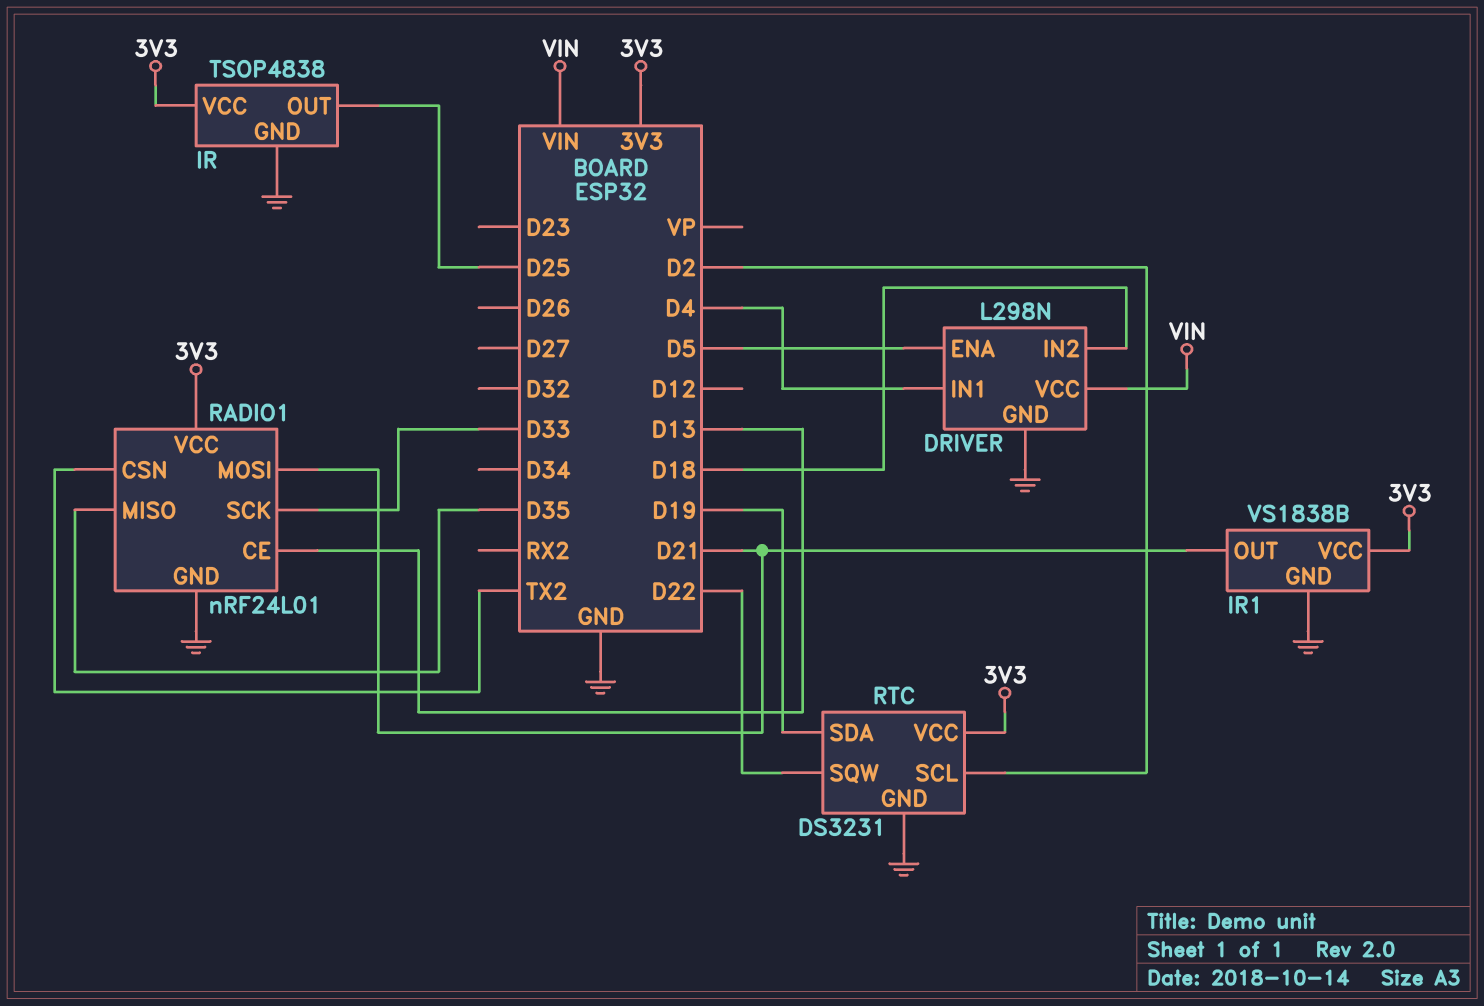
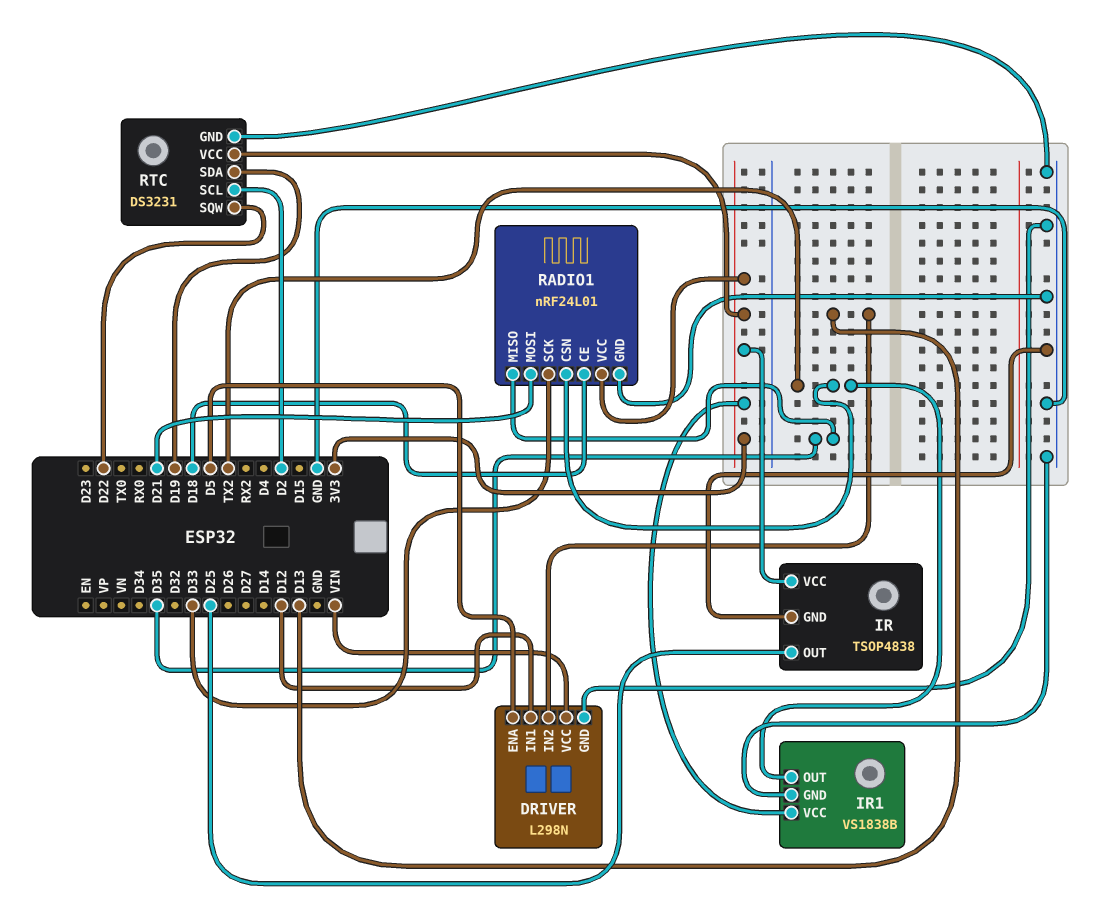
DRIVER pin IN1: D4 -> D12
DRIVER pin IN2: D18 -> D13
IR1 pin OUT: D21 -> TX2
RADIO1 pin CE: D13 -> D18

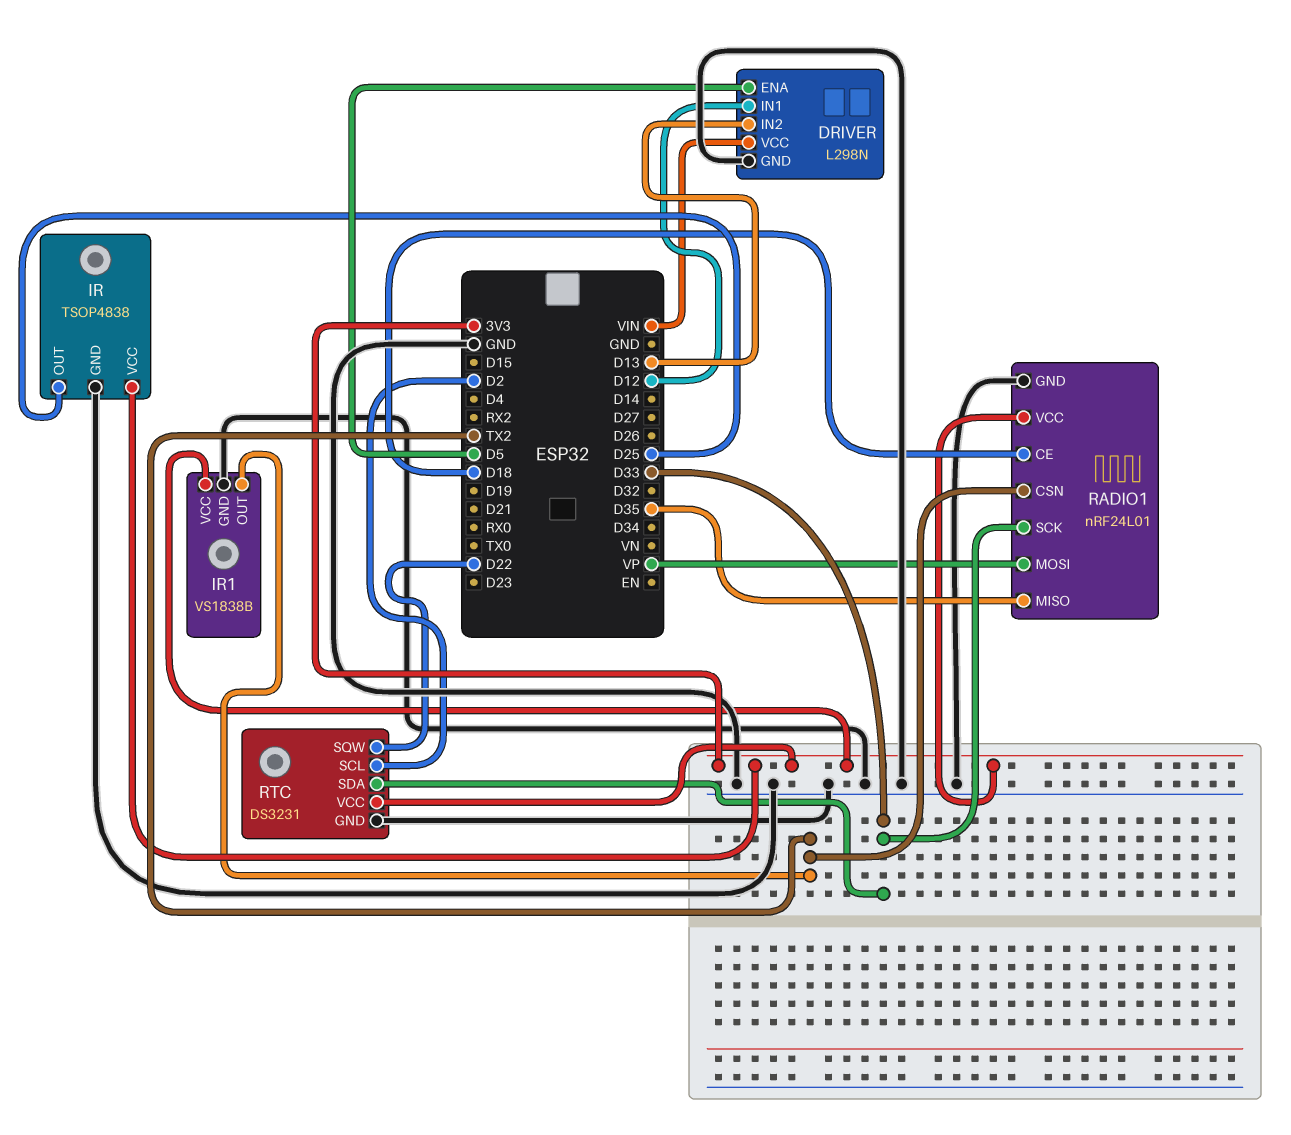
RADIO1 pin MOSI: D21 -> VP
RTC pin SDA: D19 -> D33

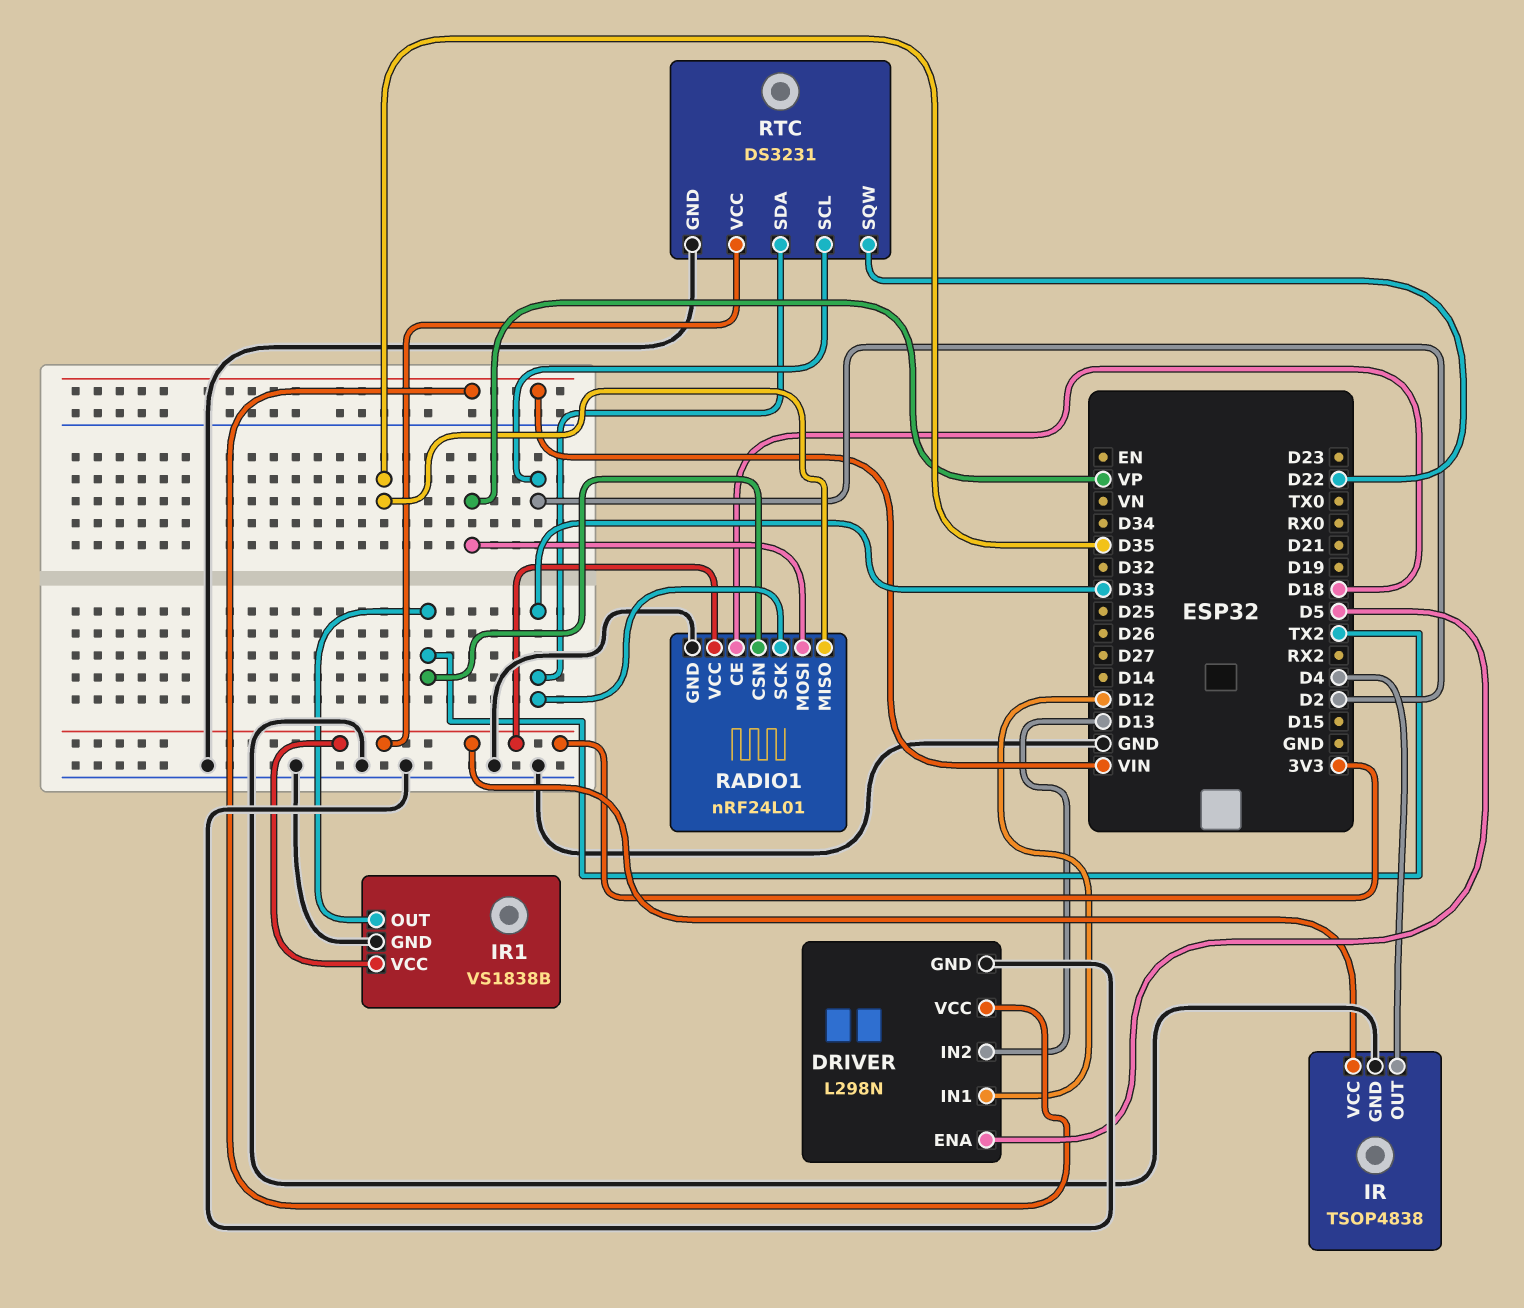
IR pin OUT: D25 -> D4

